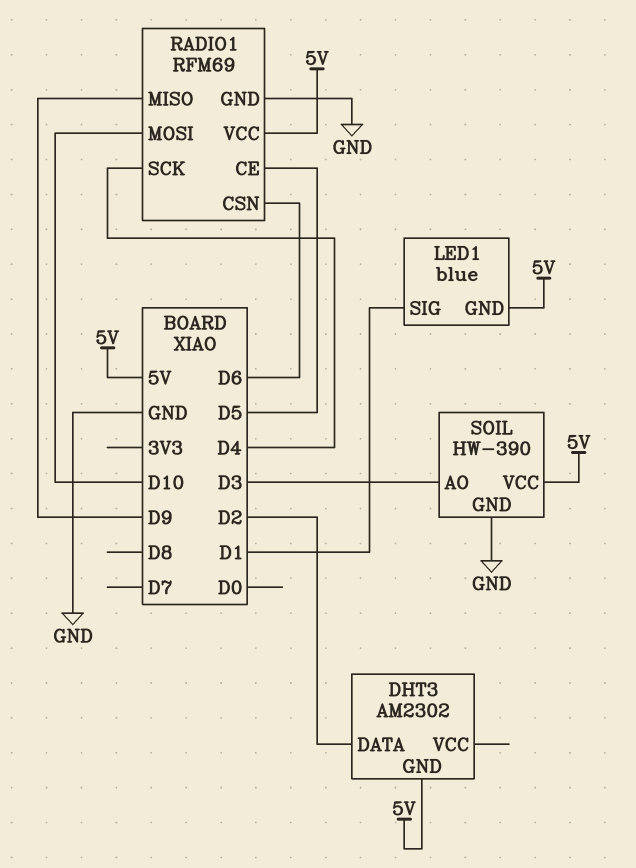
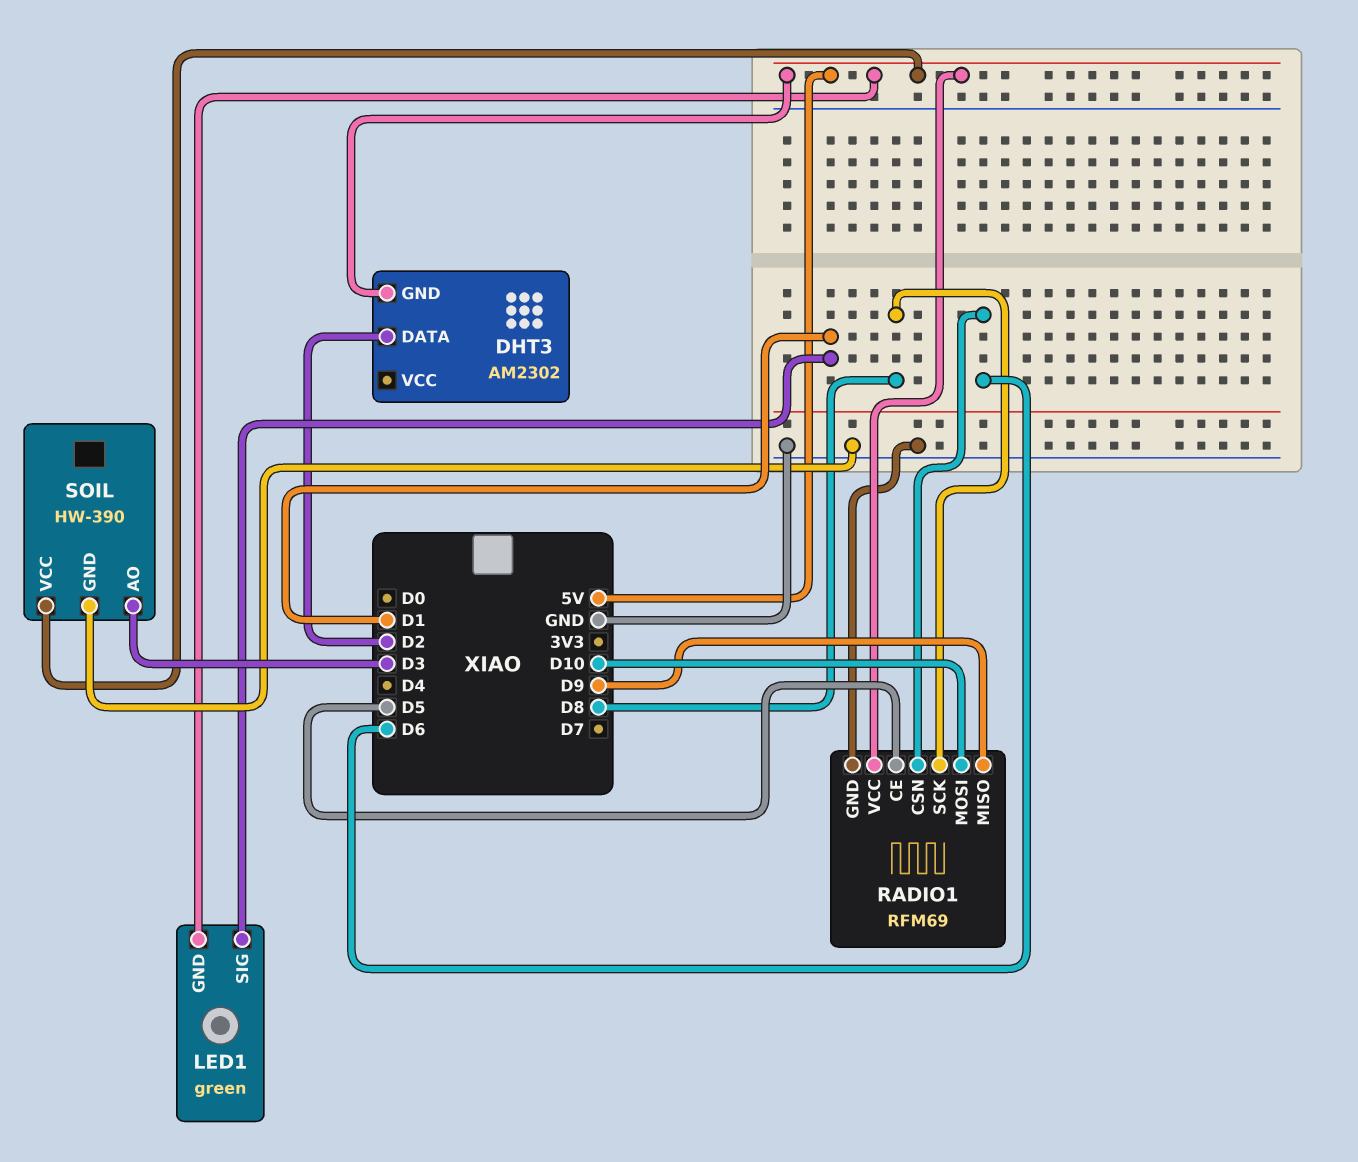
LED1: blue -> green
RADIO1 pin SCK: D4 -> D8

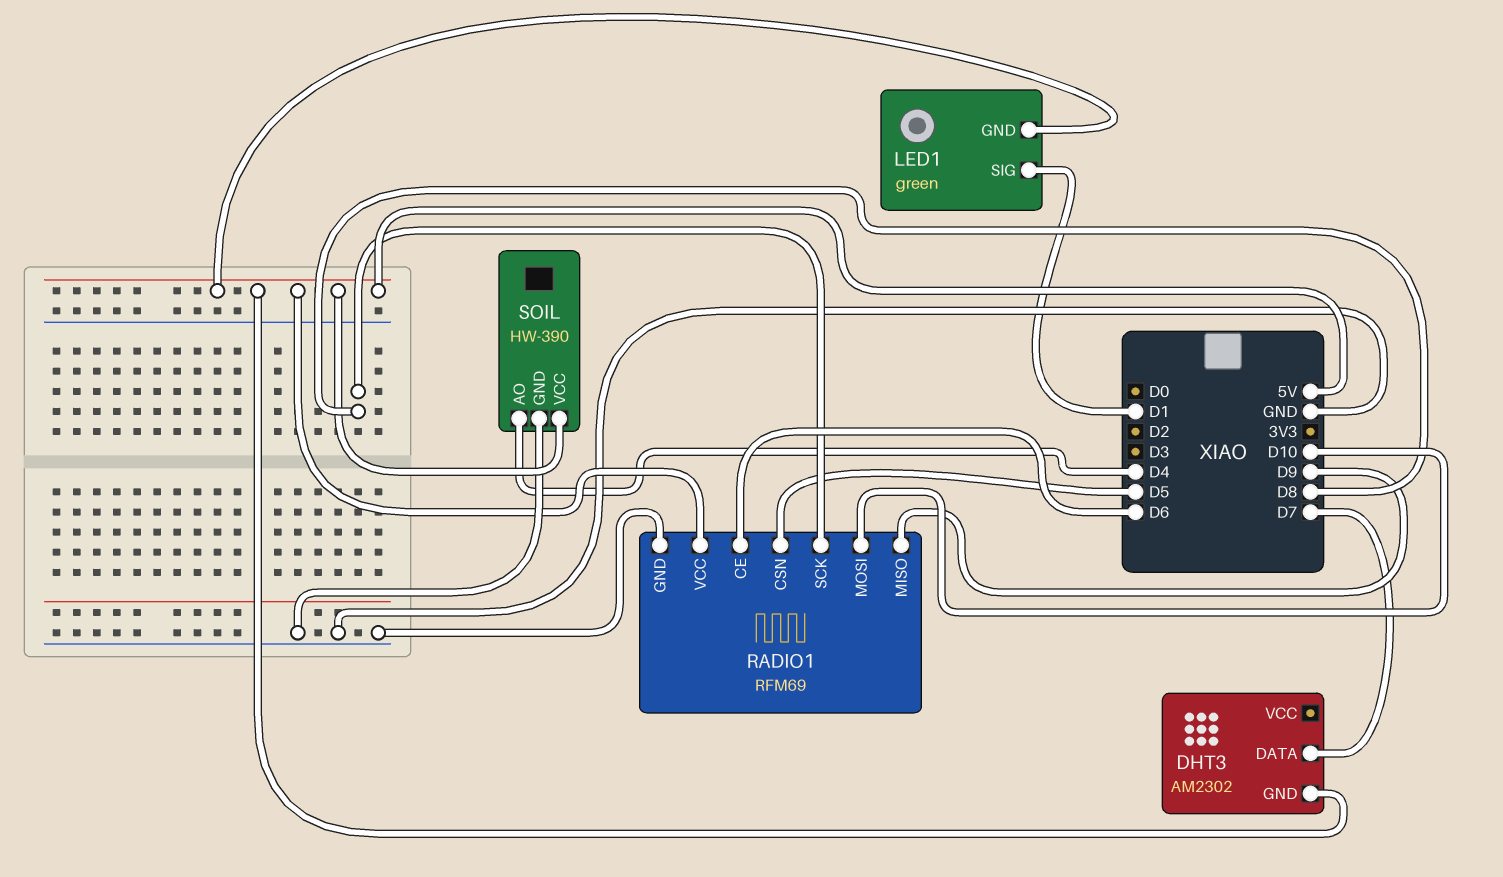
DHT3 pin DATA: D2 -> D7
RADIO1 pin CE: D5 -> D6
RADIO1 pin CSN: D6 -> D5
SOIL pin AO: D3 -> D4

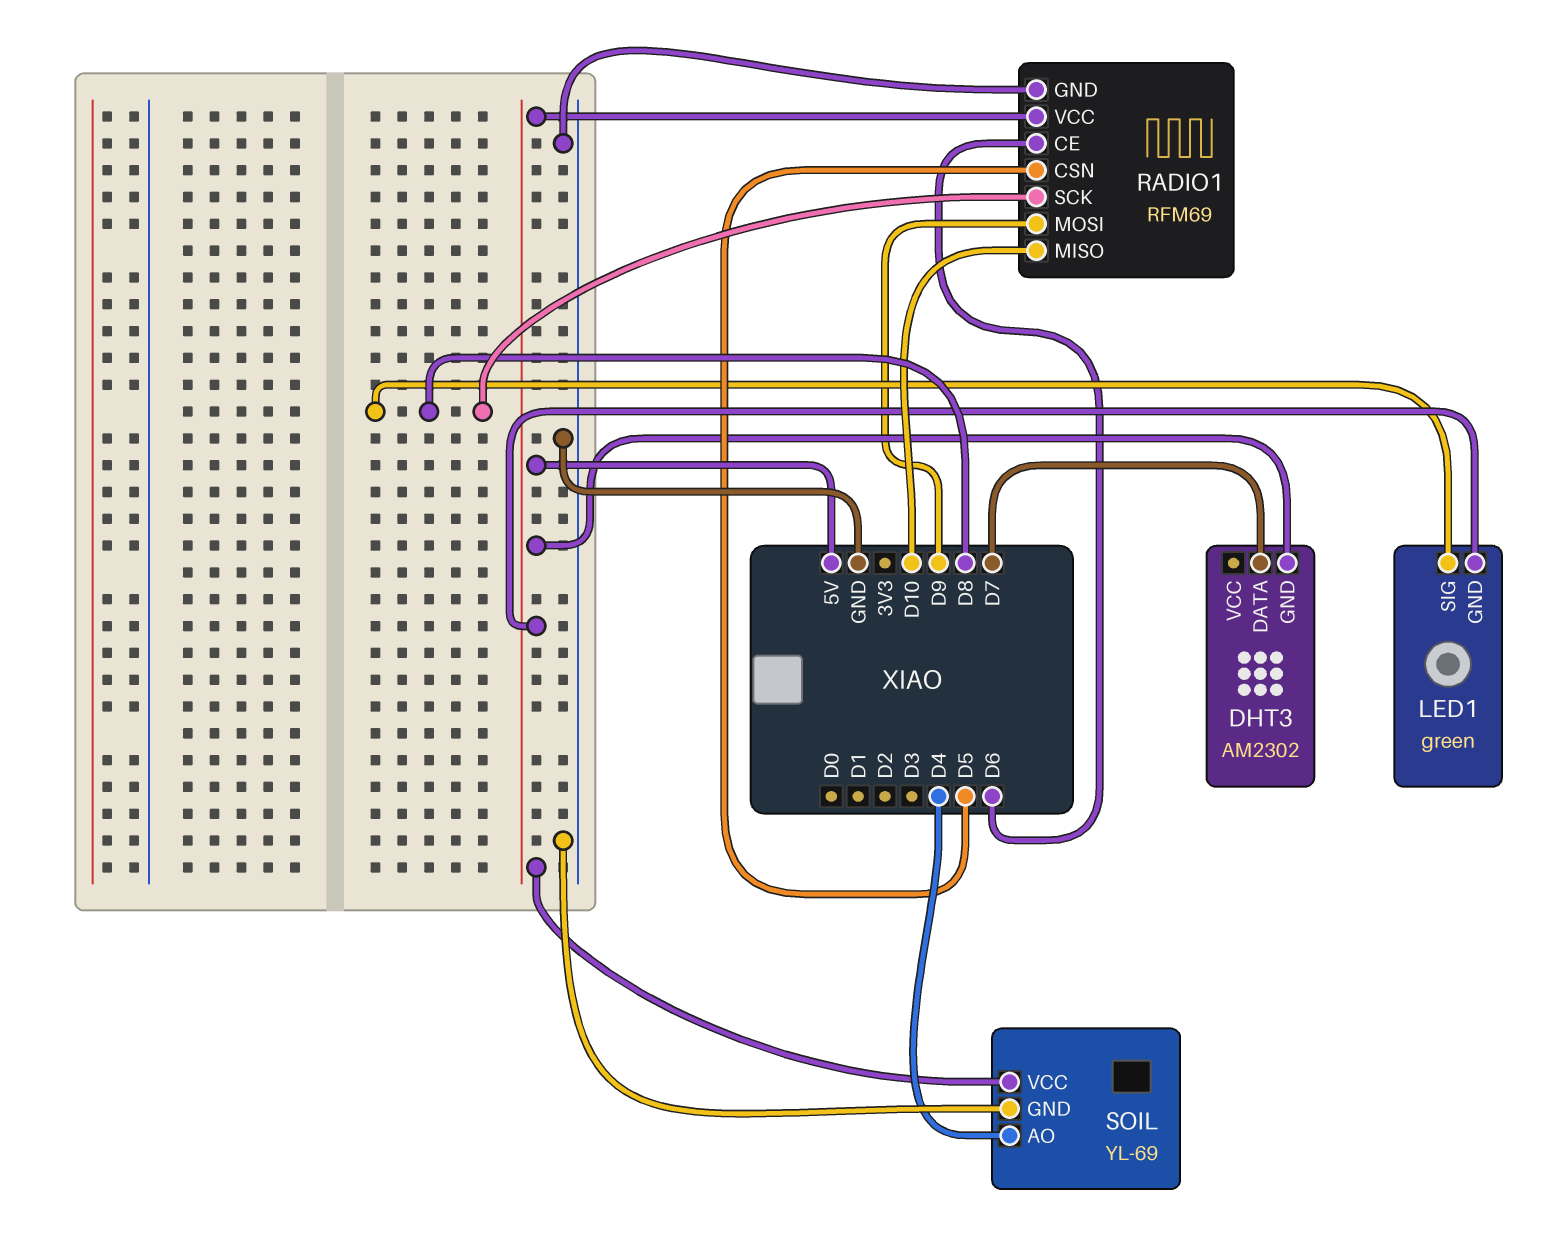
LED1 pin SIG: D1 -> D8
RADIO1 pin MISO: D9 -> D10
RADIO1 pin MOSI: D10 -> D9
SOIL: HW-390 -> YL-69

